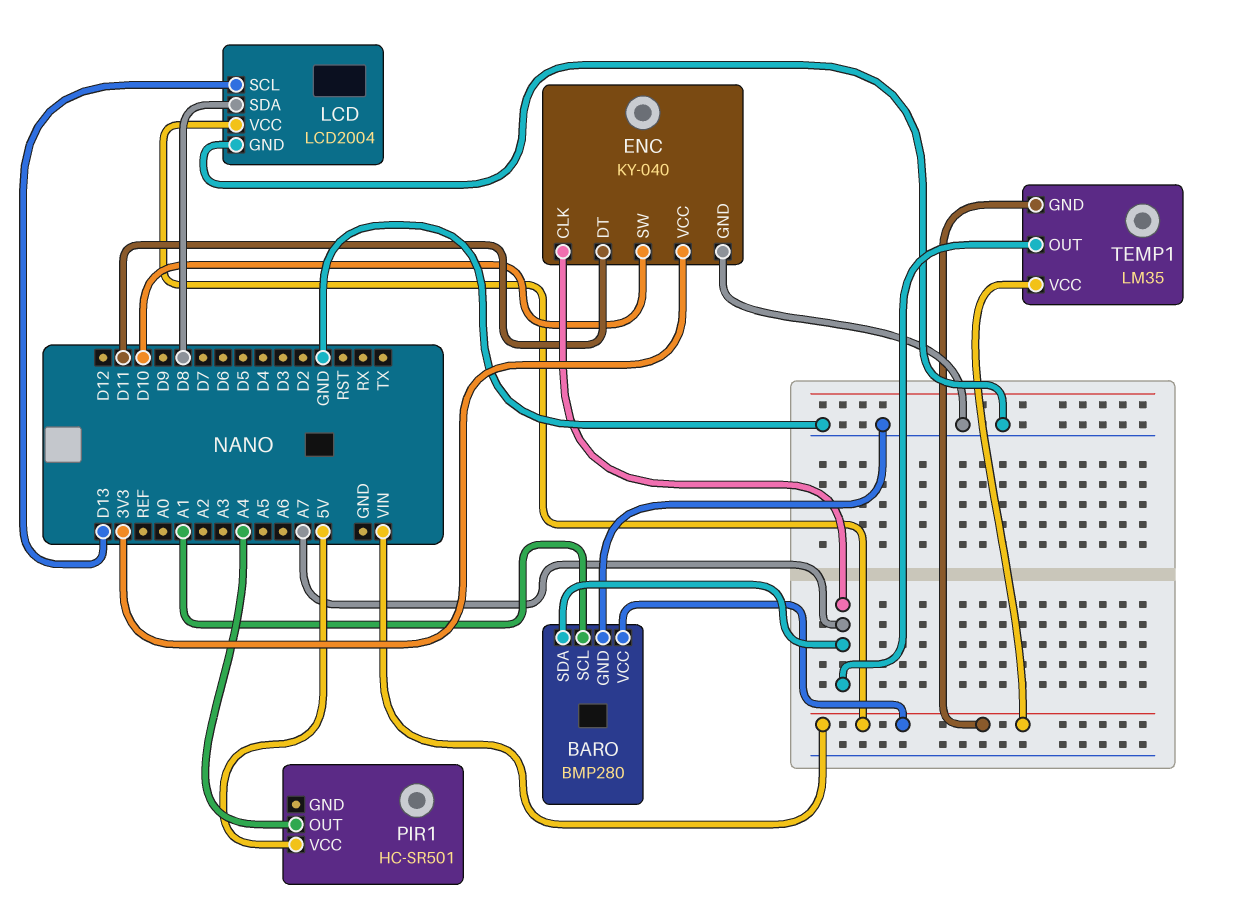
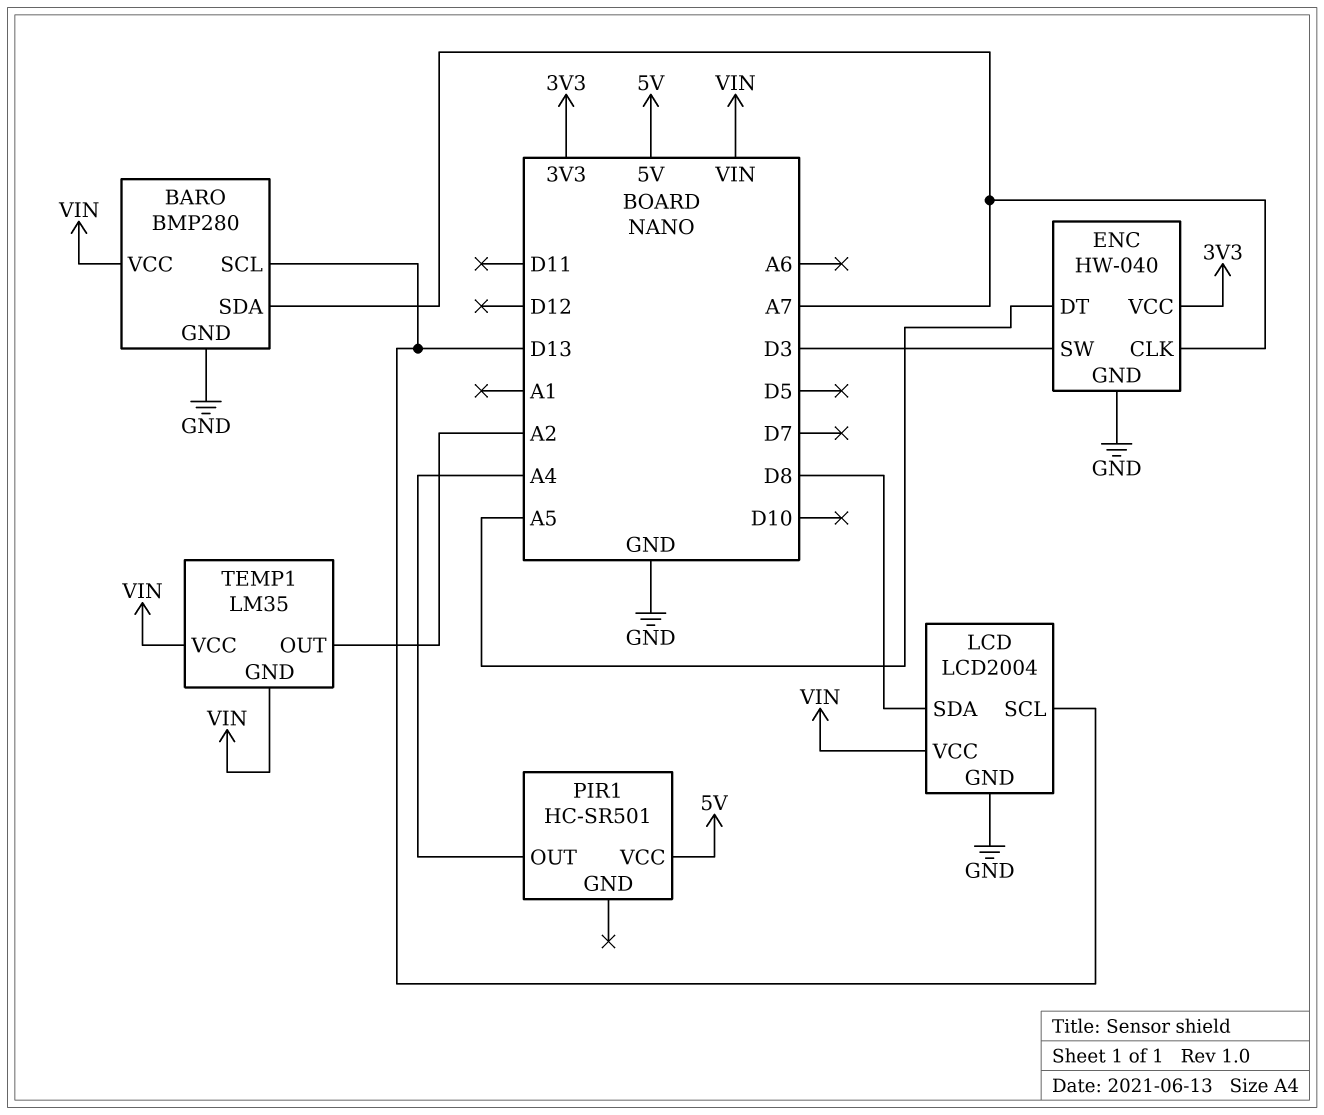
BARO pin SCL: A1 -> D13
ENC: KY-040 -> HW-040
ENC pin DT: D11 -> A5
ENC pin SW: D10 -> D3
TEMP1 pin OUT: A7 -> A2

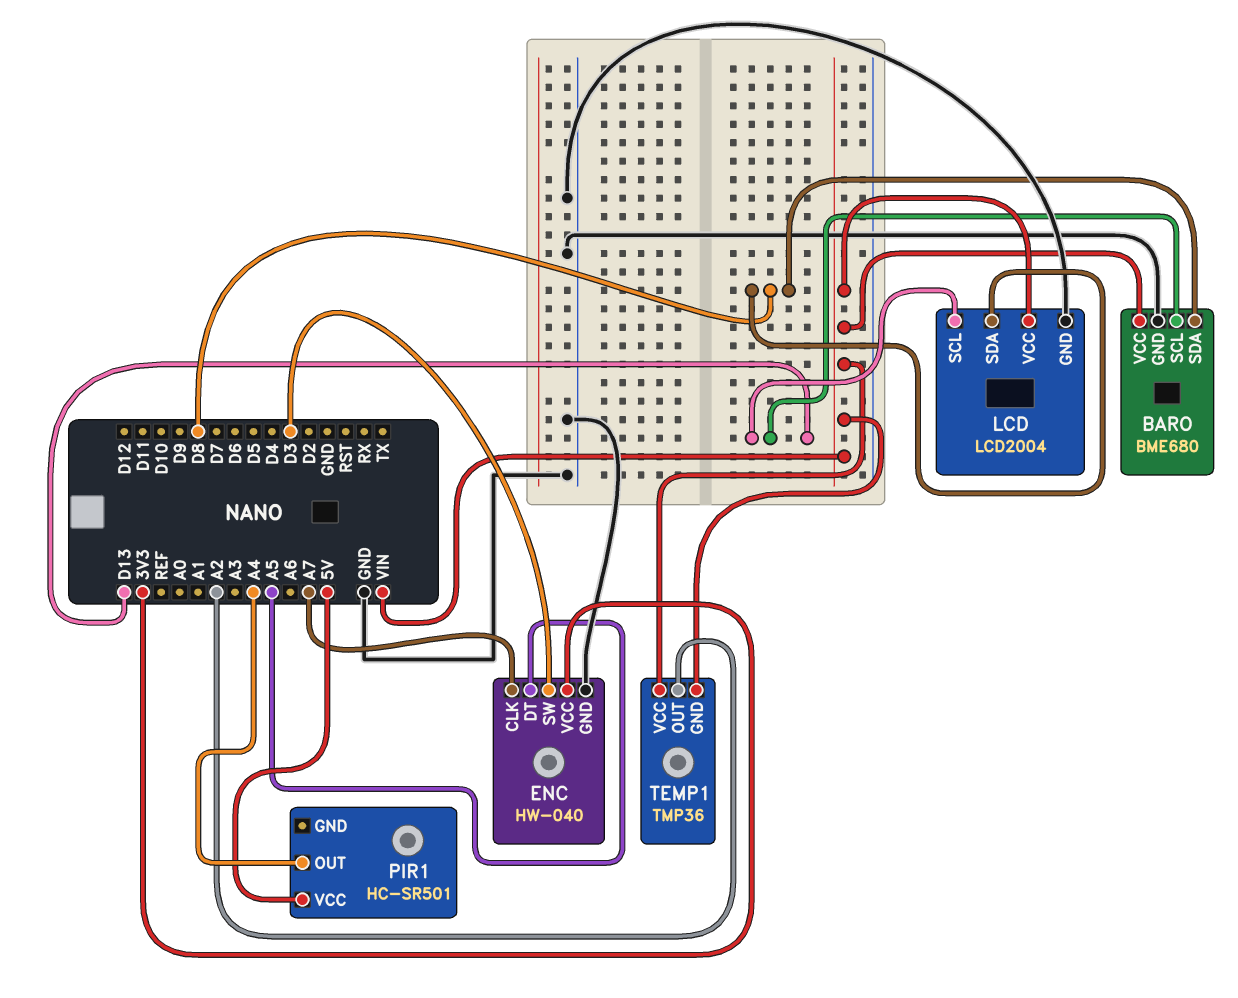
BARO: BMP280 -> BME680
BARO pin SDA: A7 -> D8
TEMP1: LM35 -> TMP36

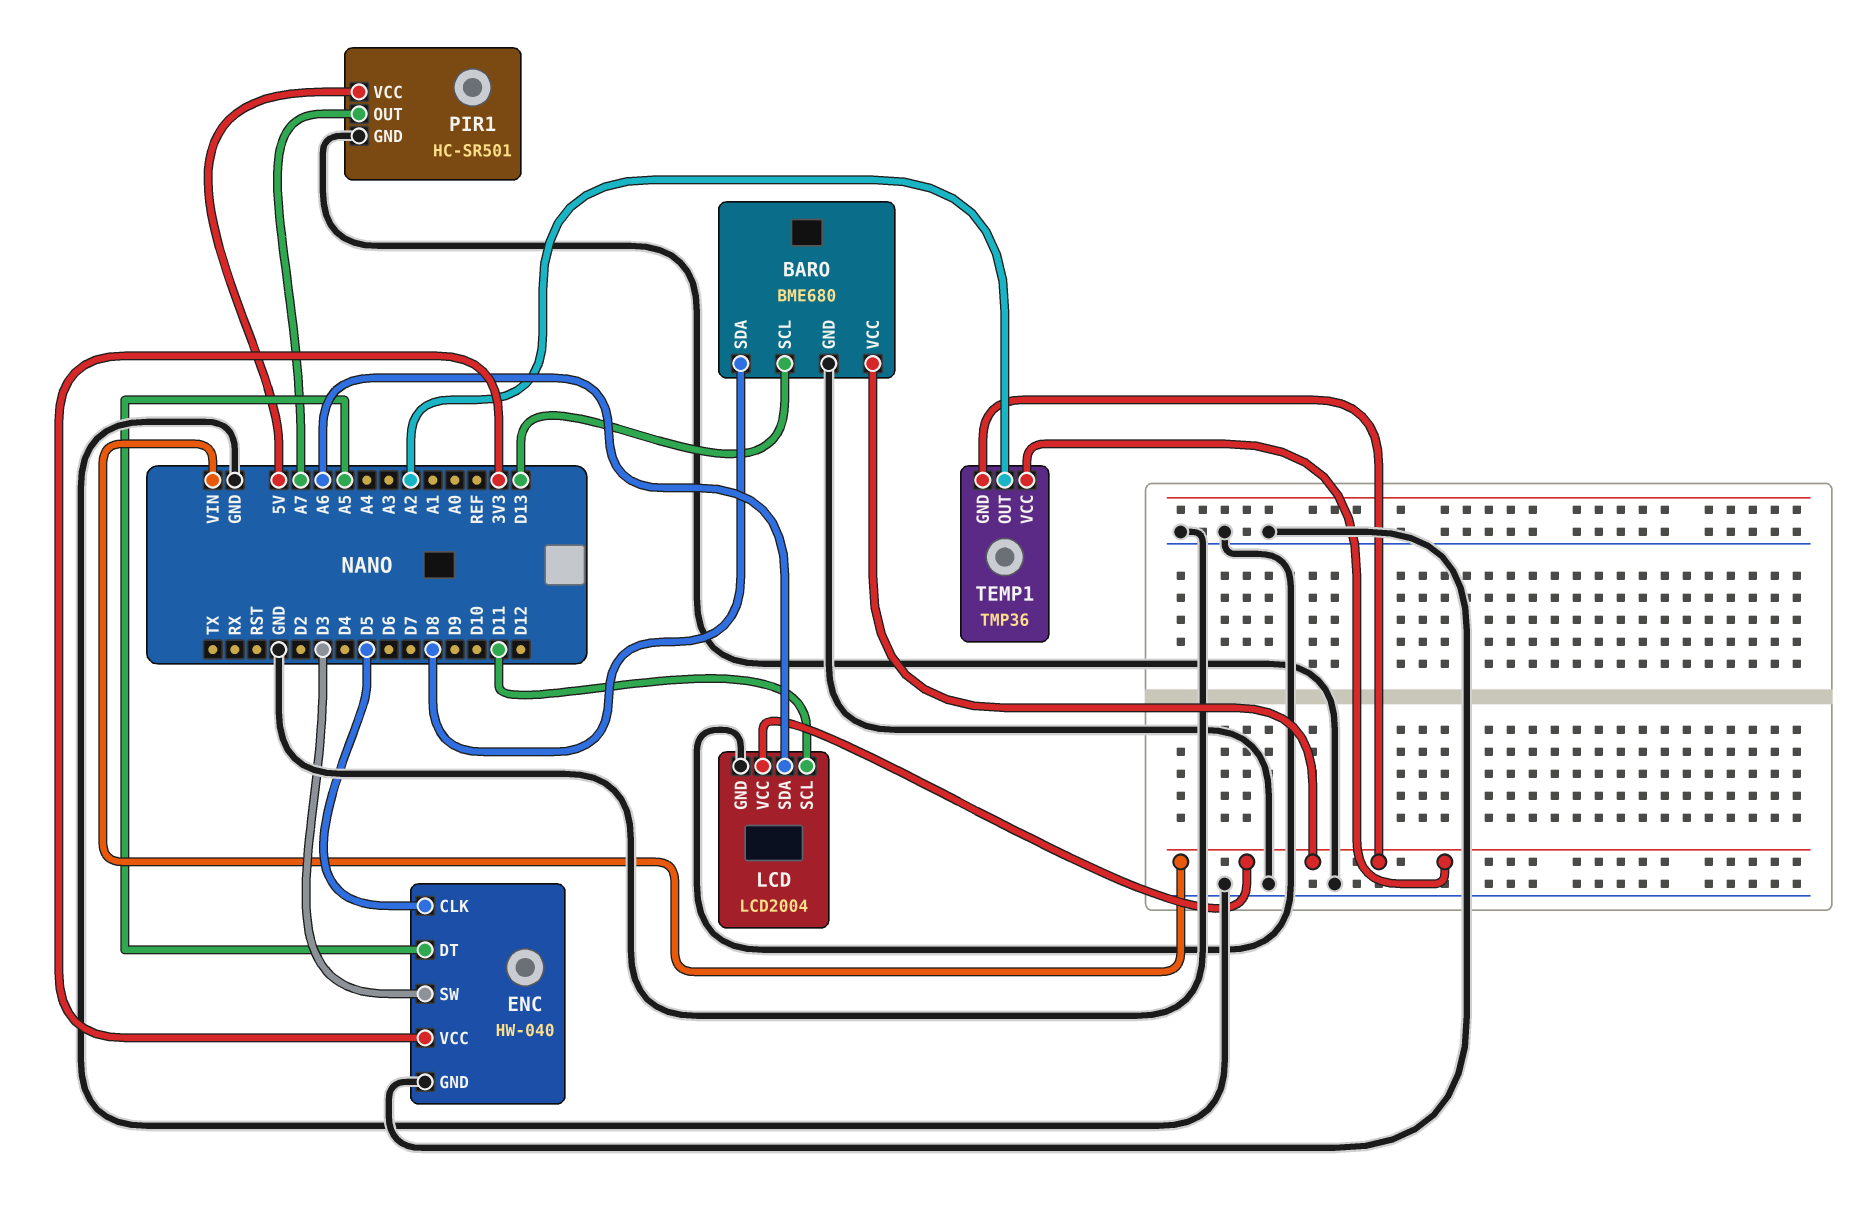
ENC pin CLK: A7 -> D5
LCD pin SCL: D13 -> D11
LCD pin SDA: D8 -> A6
PIR1 pin GND: none -> GND
PIR1 pin OUT: A4 -> A7

